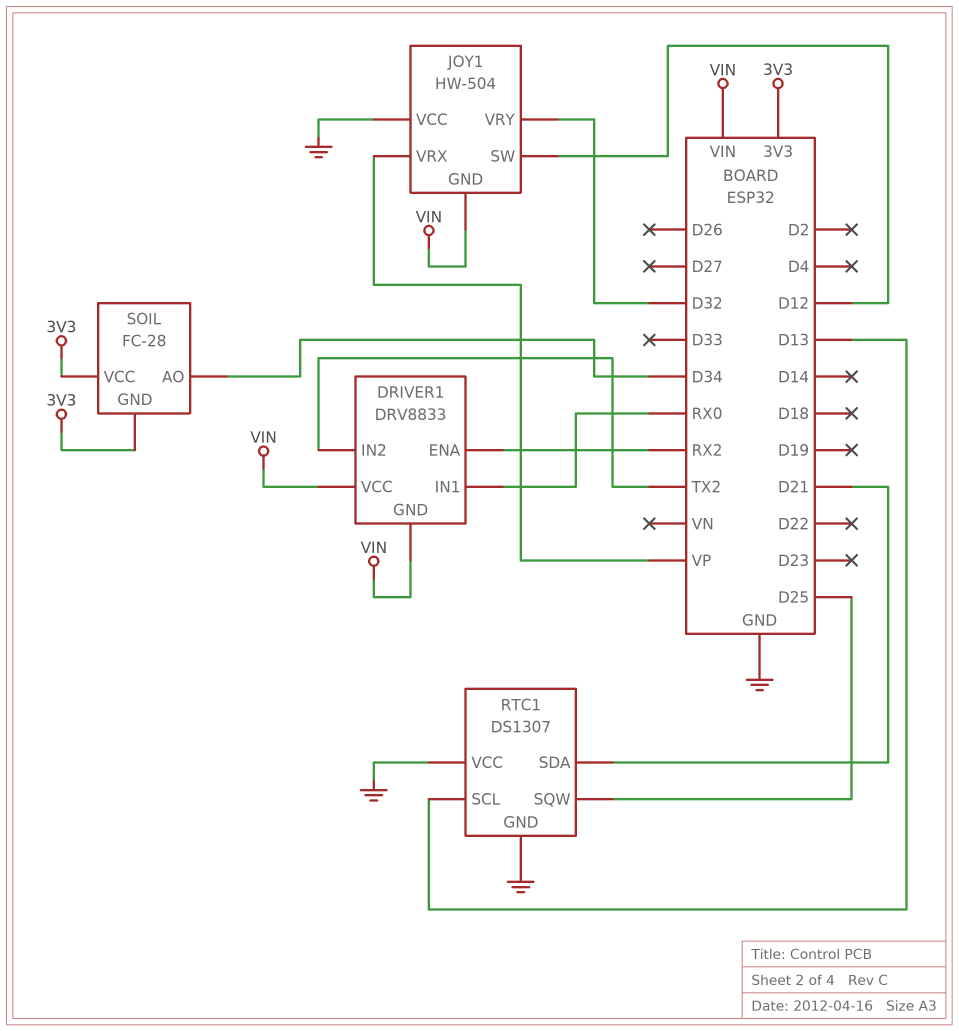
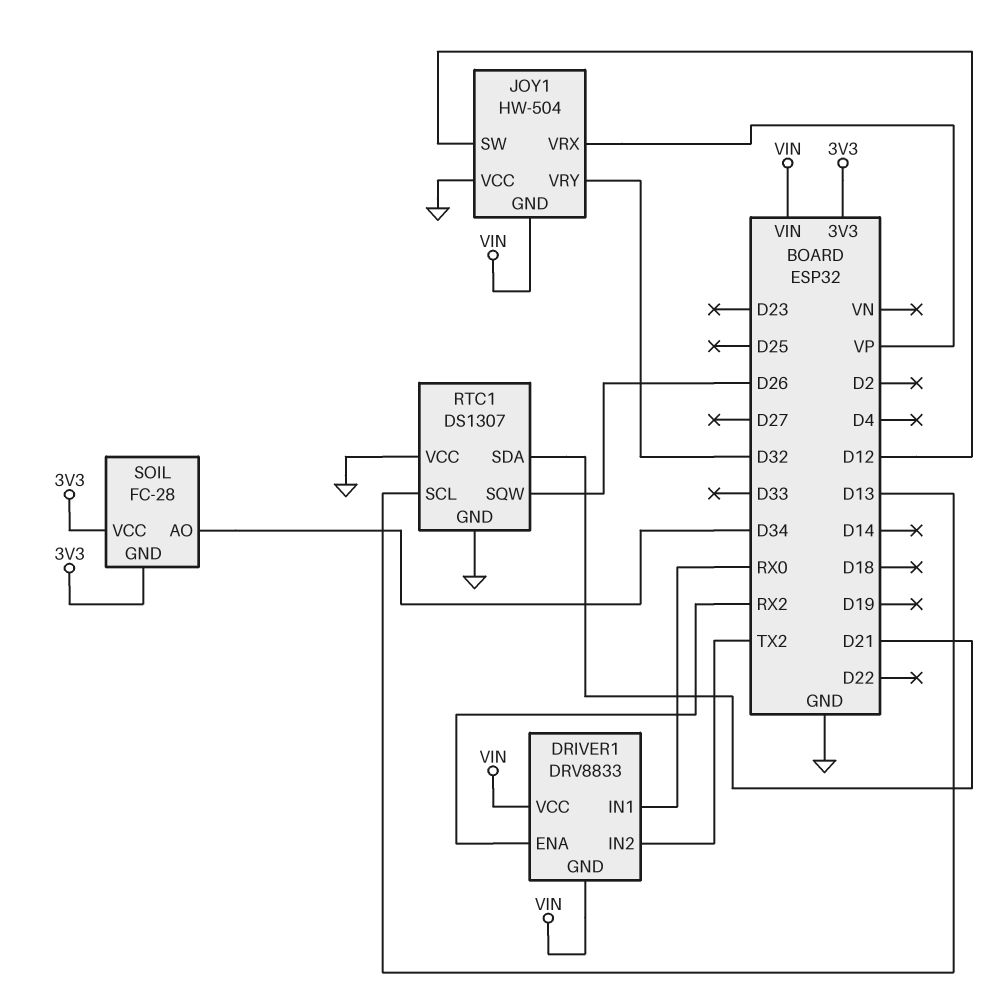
RTC1 pin SQW: D25 -> D26

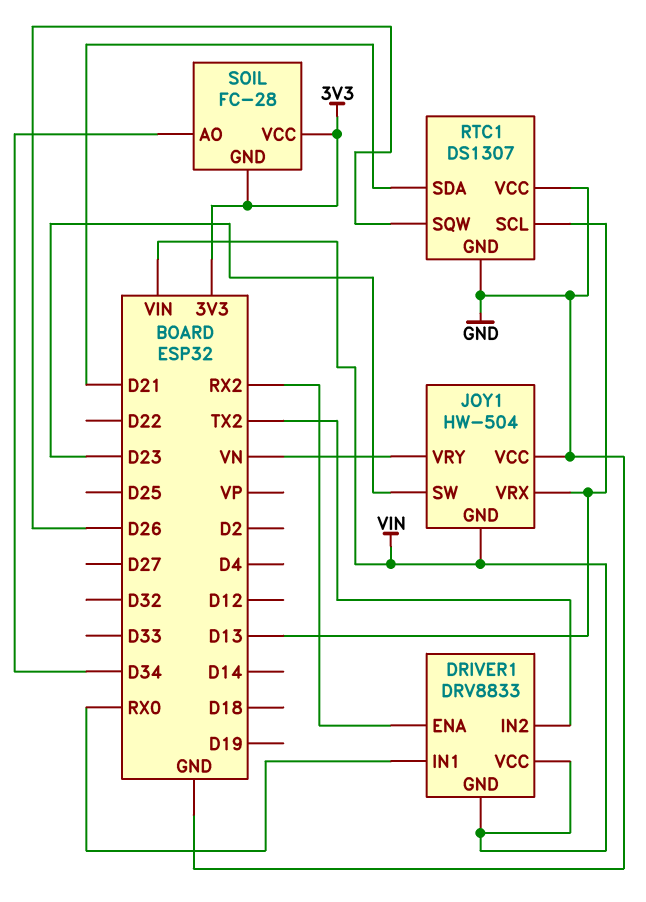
JOY1 pin SW: D12 -> D23
JOY1 pin VRX: VP -> D13
JOY1 pin VRY: D32 -> VN

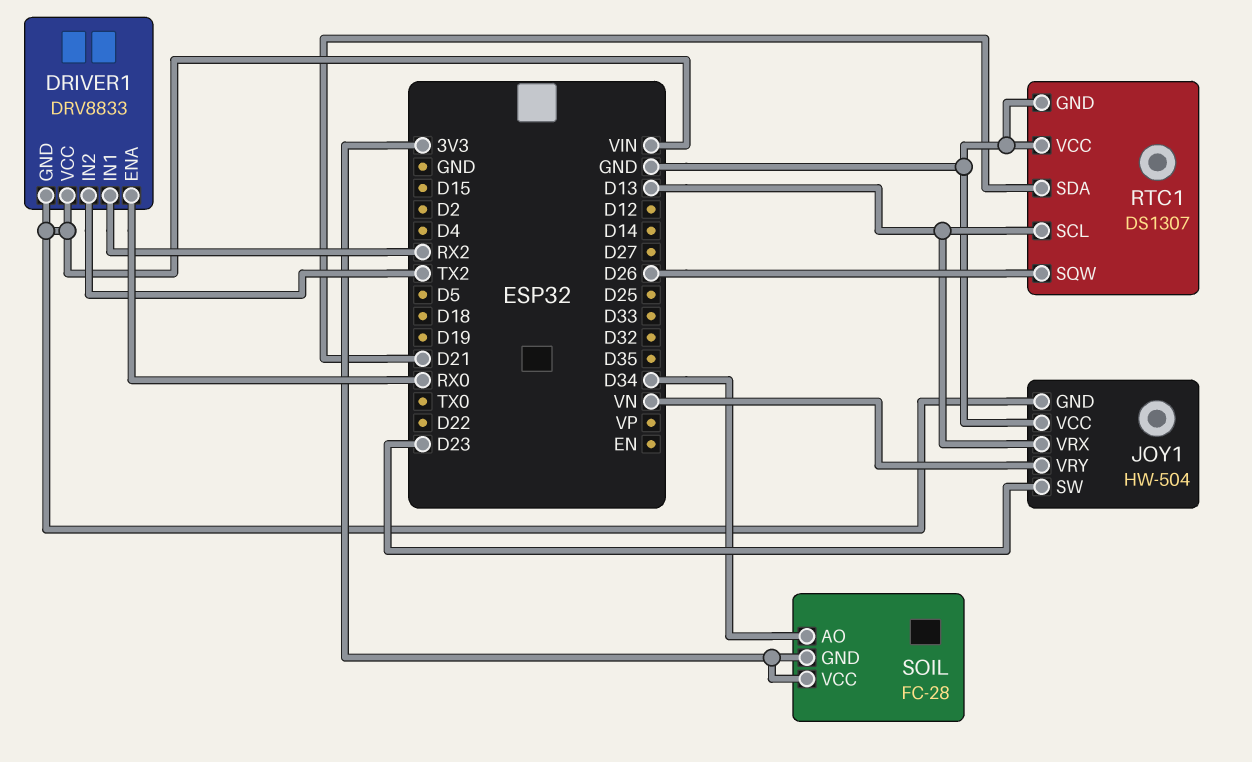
DRIVER1 pin ENA: RX2 -> RX0
DRIVER1 pin IN1: RX0 -> RX2

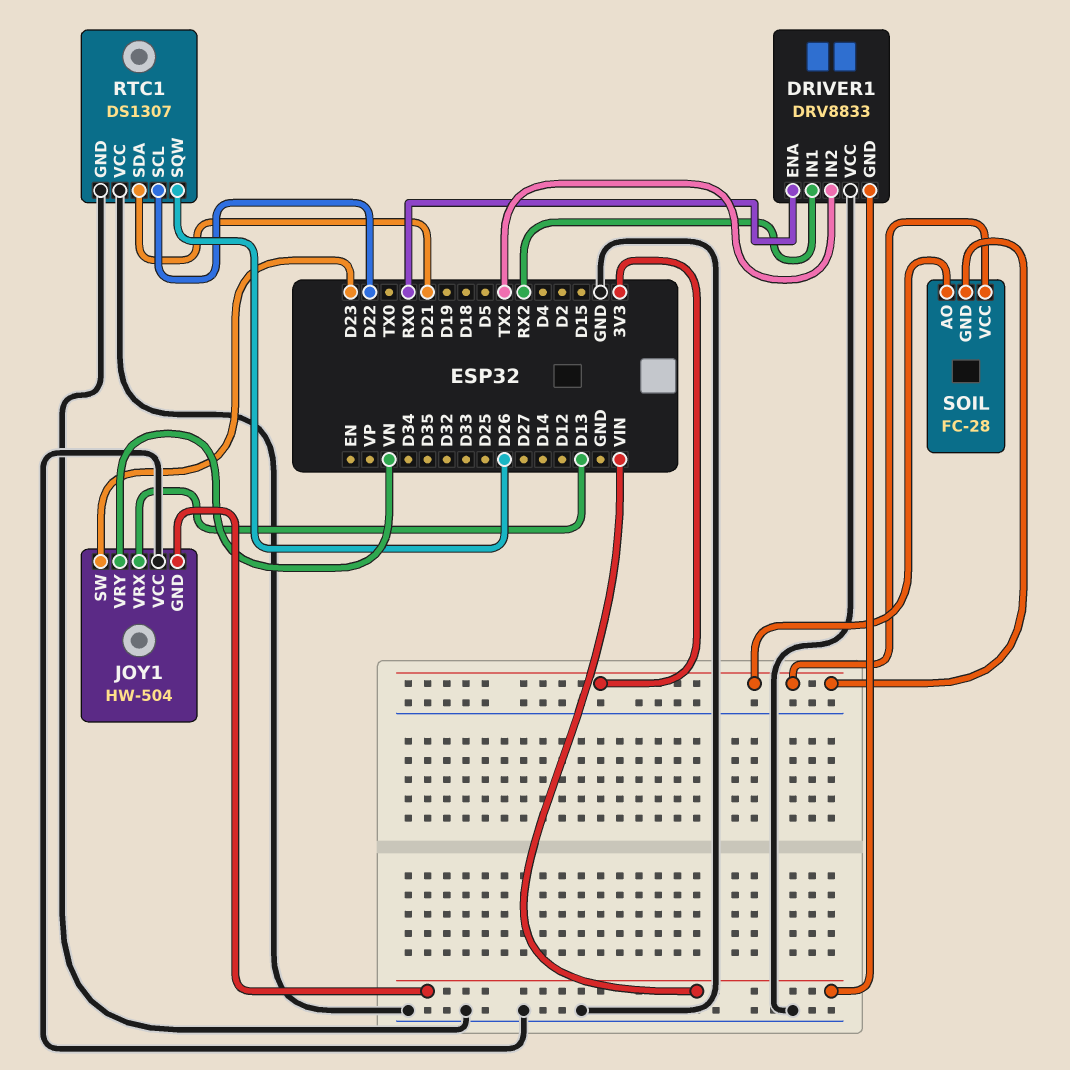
DRIVER1 pin VCC: VIN -> GND
RTC1 pin SCL: D13 -> D22
SOIL pin AO: D34 -> 3V3

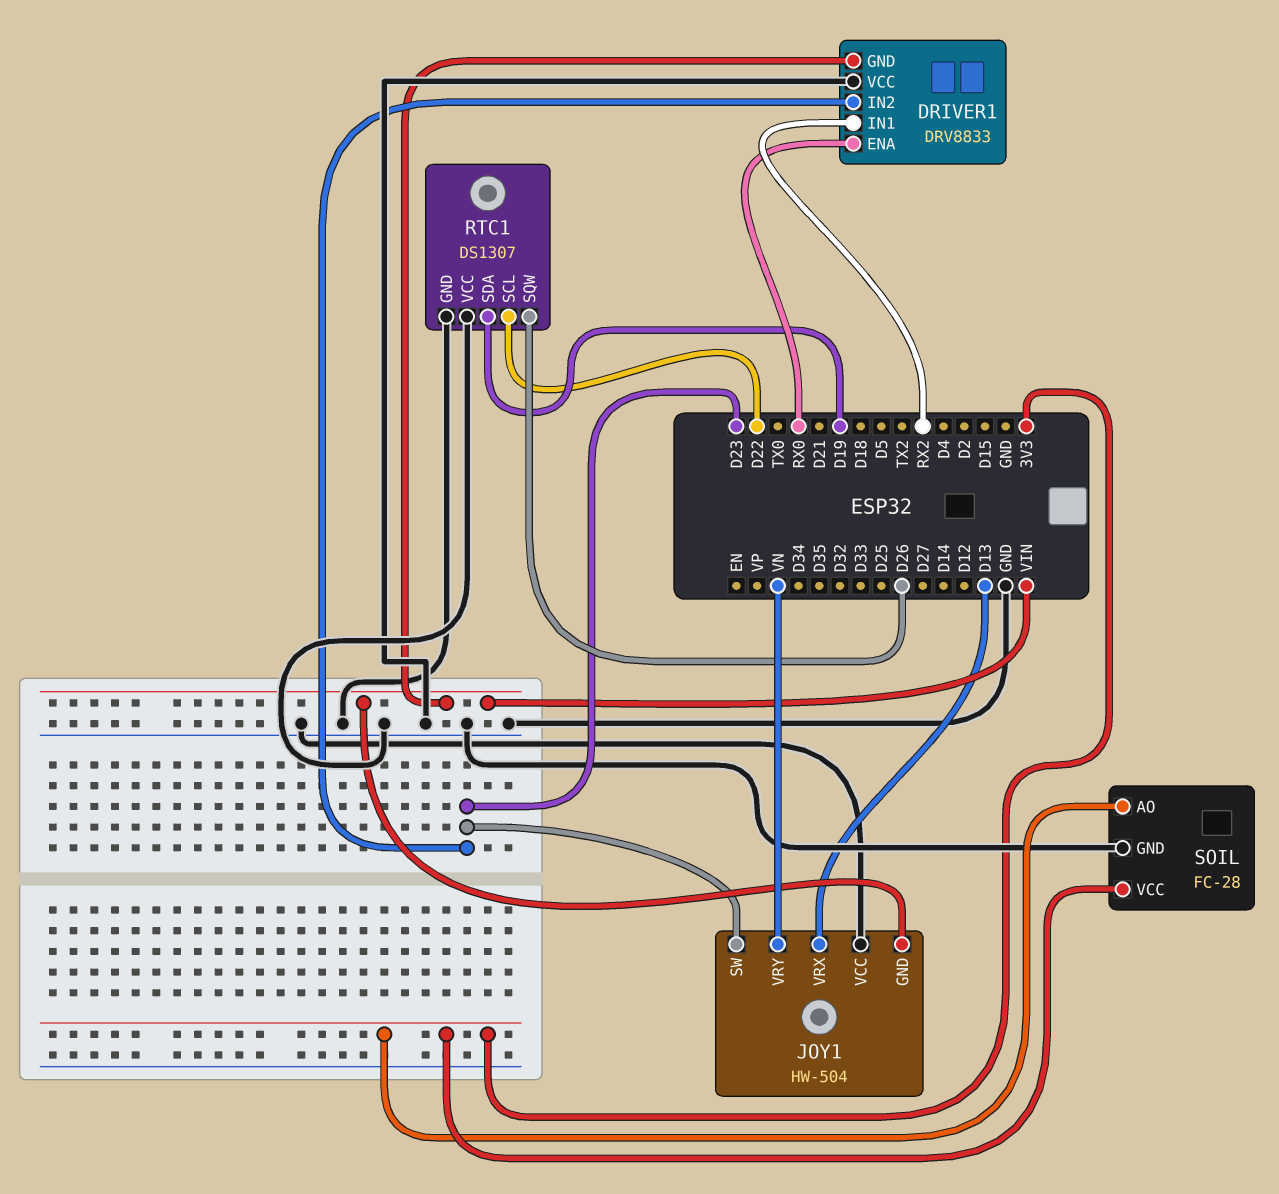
DRIVER1 pin IN2: TX2 -> D23
RTC1 pin SDA: D21 -> D19
SOIL pin GND: 3V3 -> GND

